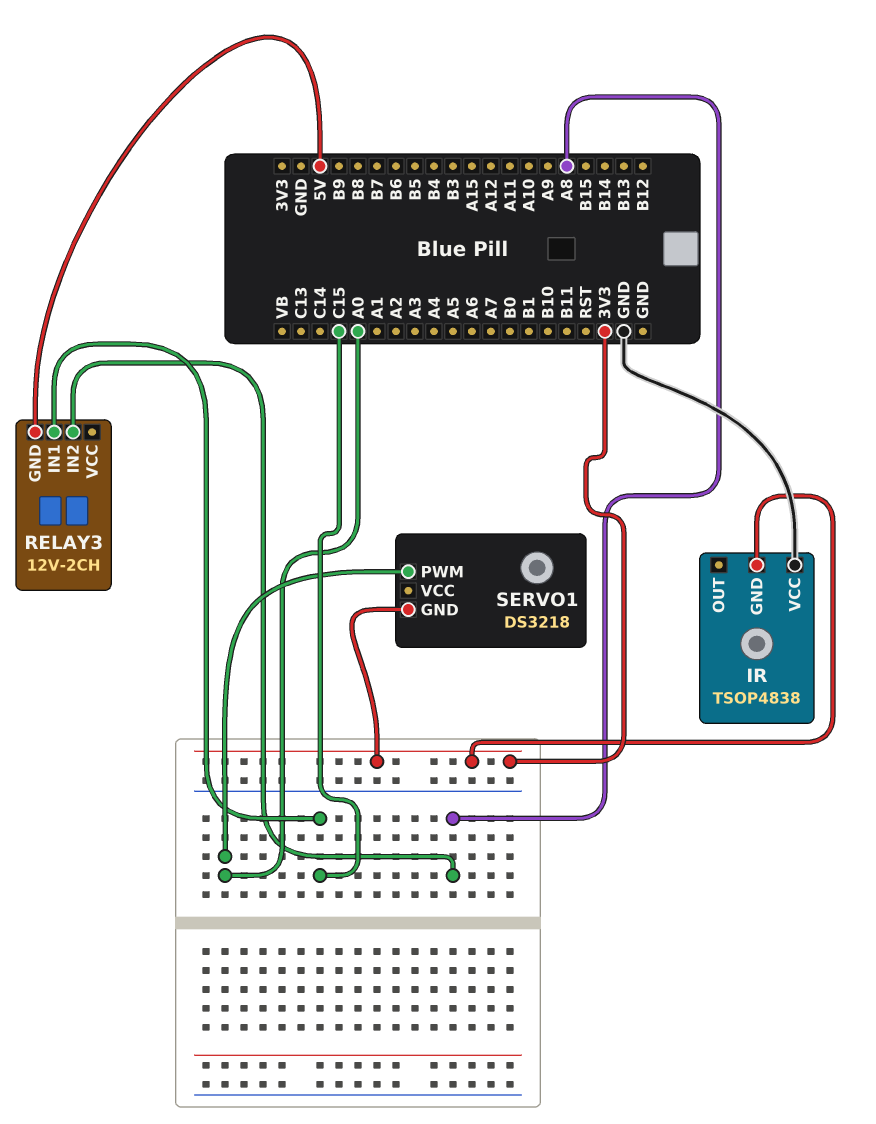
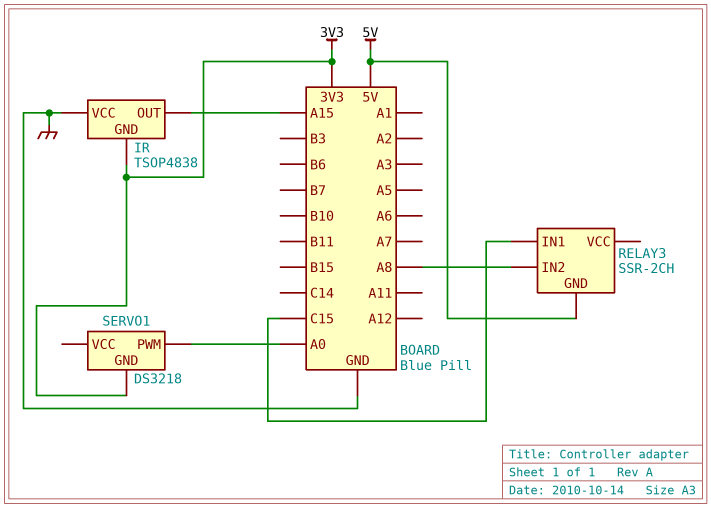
IR pin OUT: none -> A15
RELAY3: 12V-2CH -> SSR-2CH

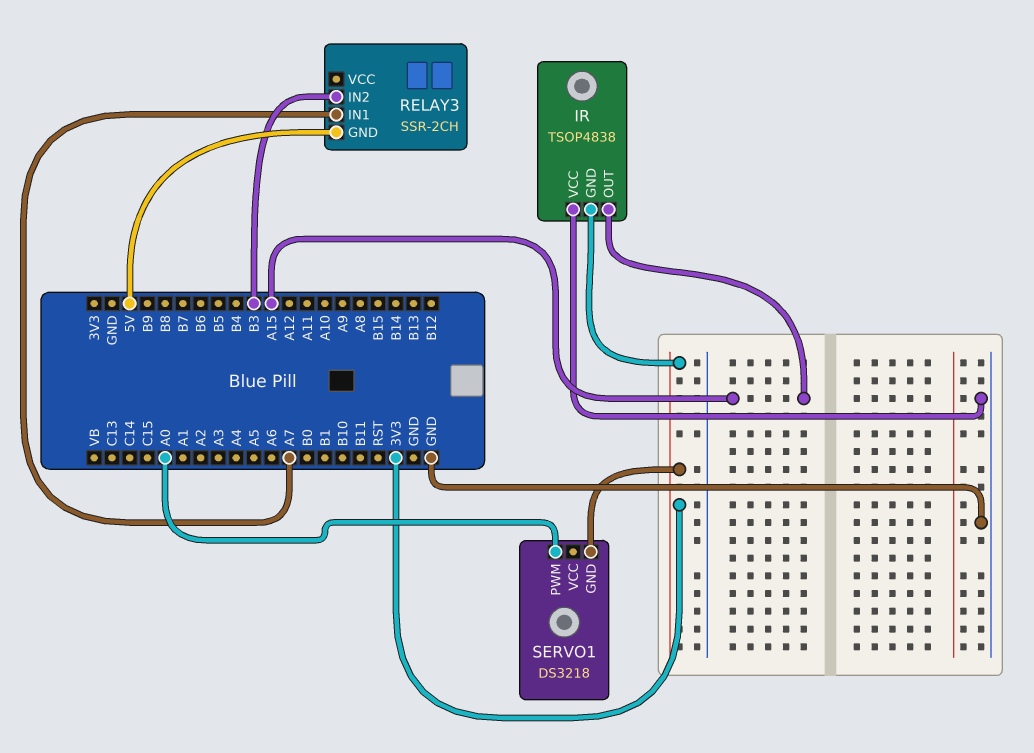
RELAY3 pin IN1: C15 -> A7
RELAY3 pin IN2: A8 -> B3

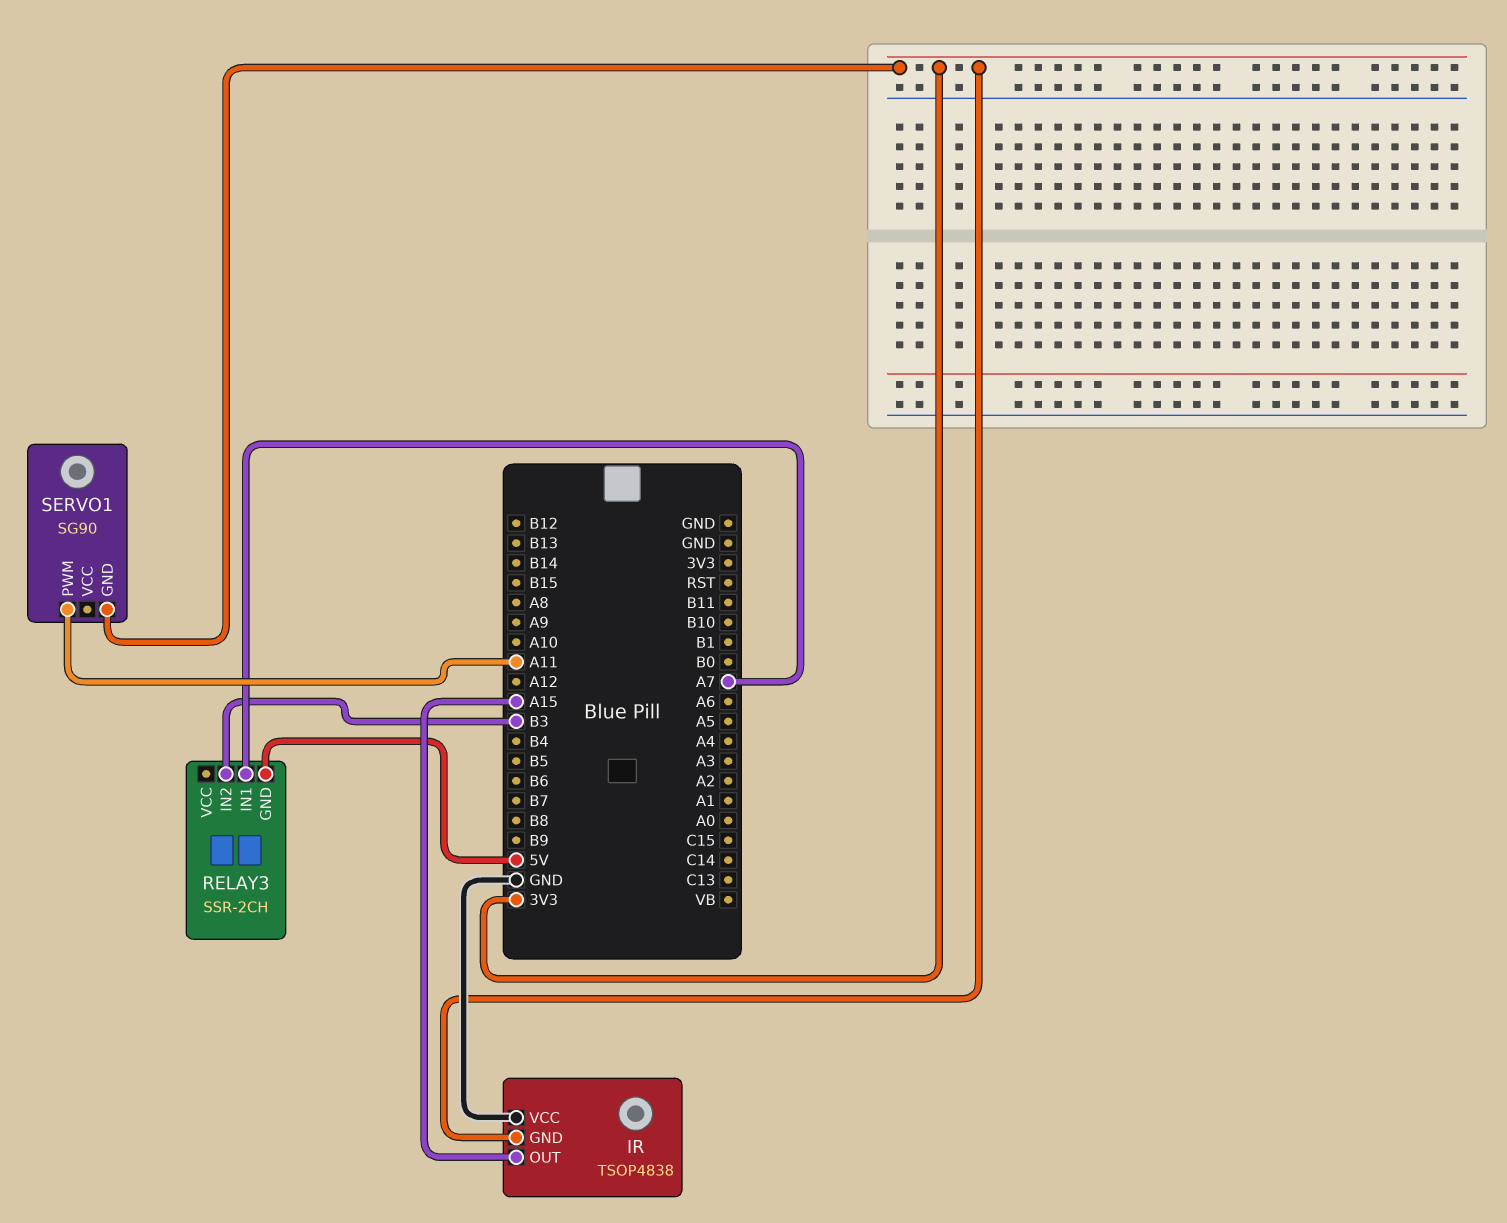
SERVO1: DS3218 -> SG90
SERVO1 pin PWM: A0 -> A11

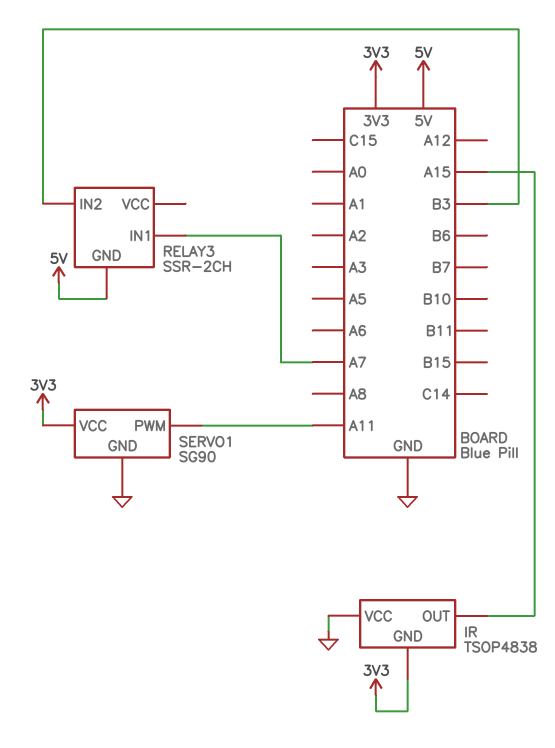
SERVO1 pin GND: 3V3 -> GND
SERVO1 pin VCC: none -> 3V3

